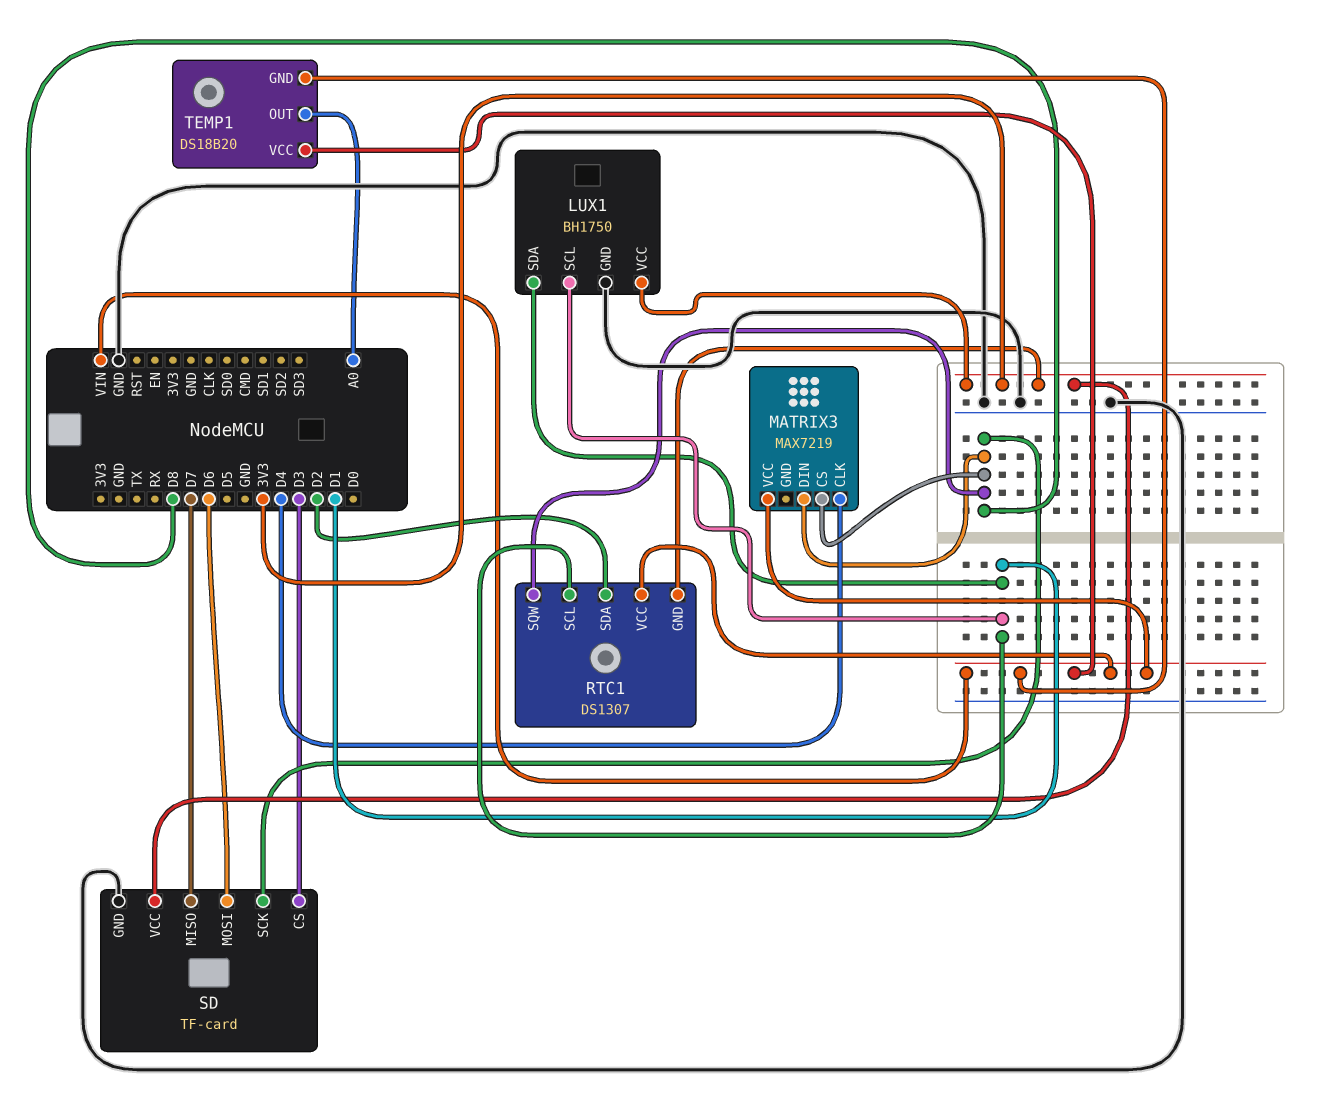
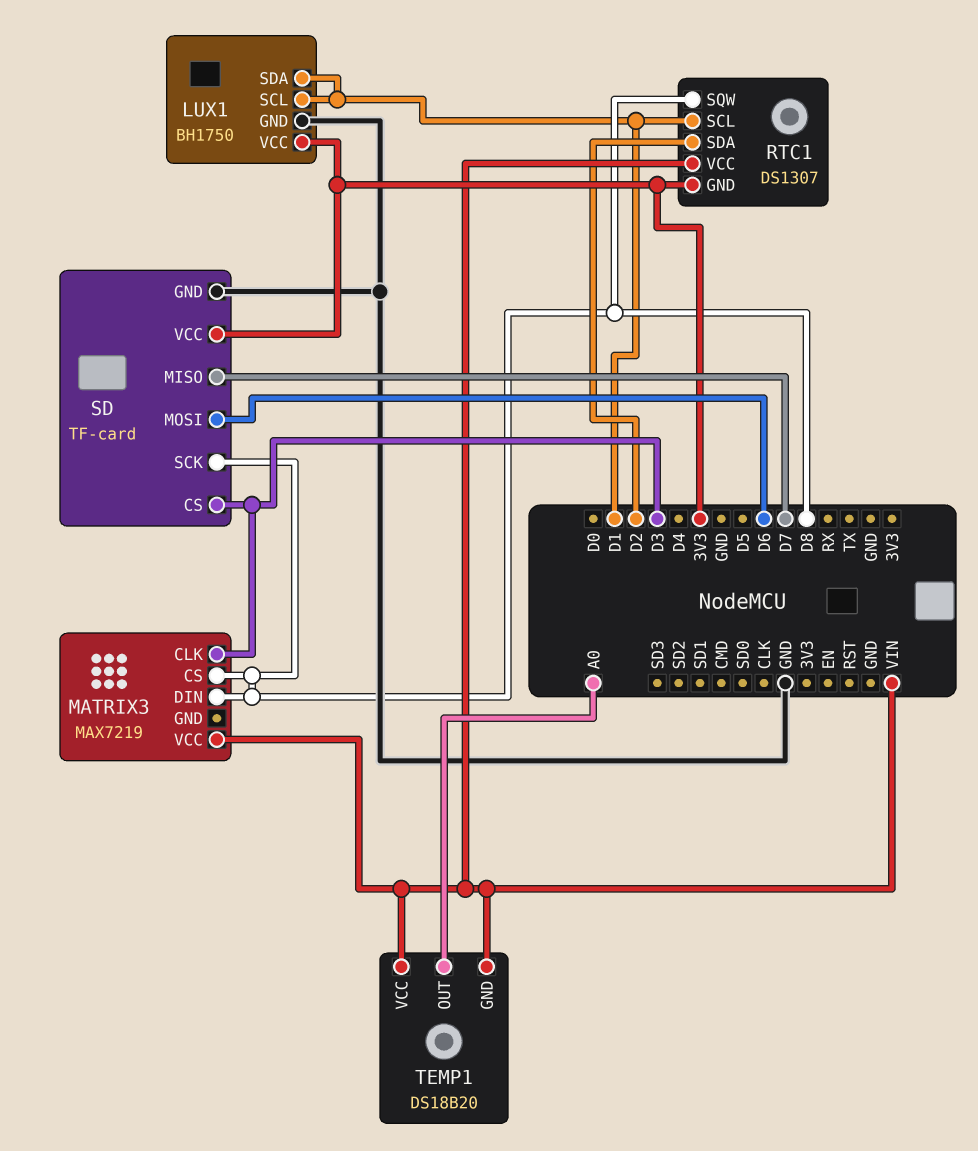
MATRIX3 pin CLK: D4 -> D3

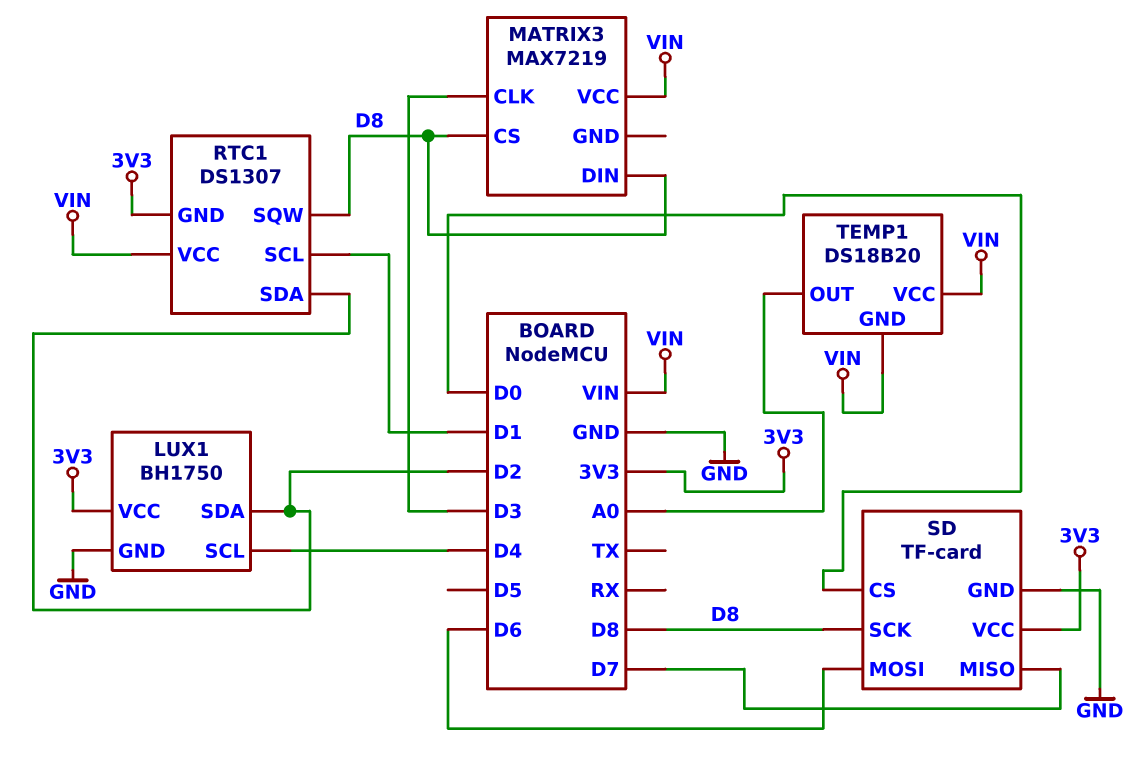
LUX1 pin SCL: D1 -> D4
LUX1 pin SDA: D1 -> D2
SD pin CS: D3 -> D0

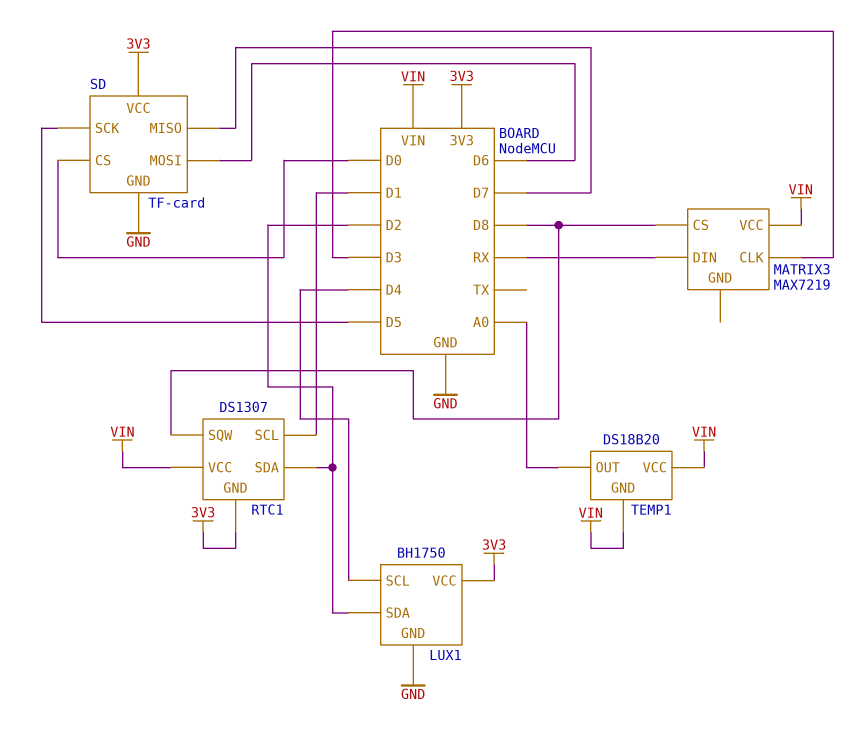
MATRIX3 pin DIN: D8 -> RX
SD pin SCK: D8 -> D5

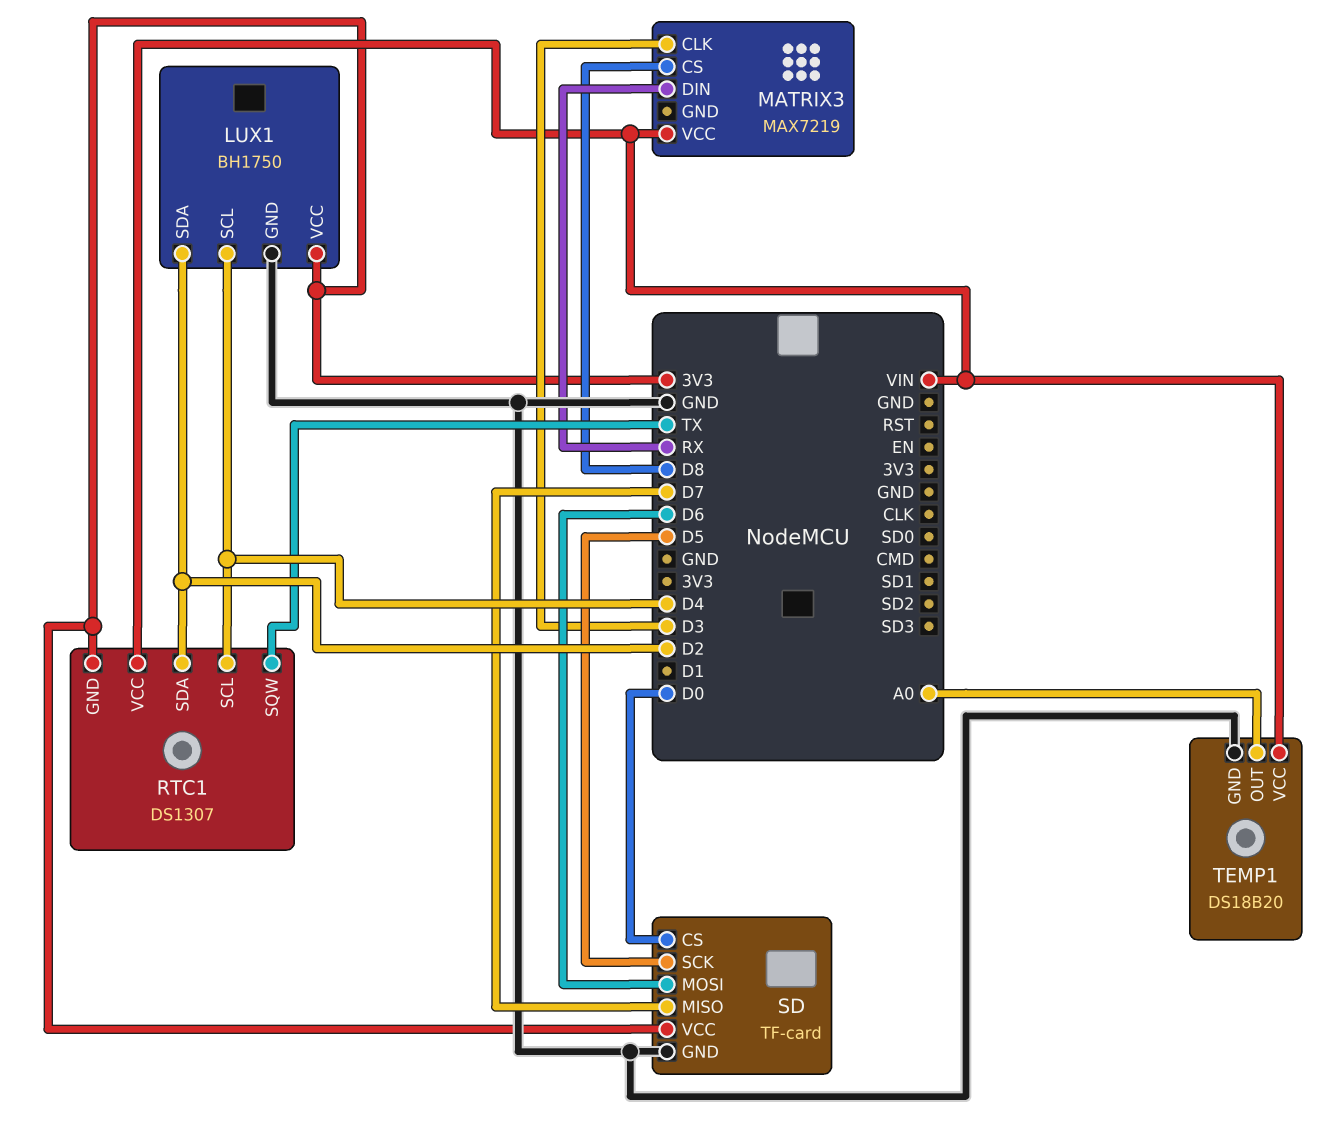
RTC1 pin SCL: D1 -> D4
RTC1 pin SQW: D8 -> TX
TEMP1 pin GND: VIN -> GND

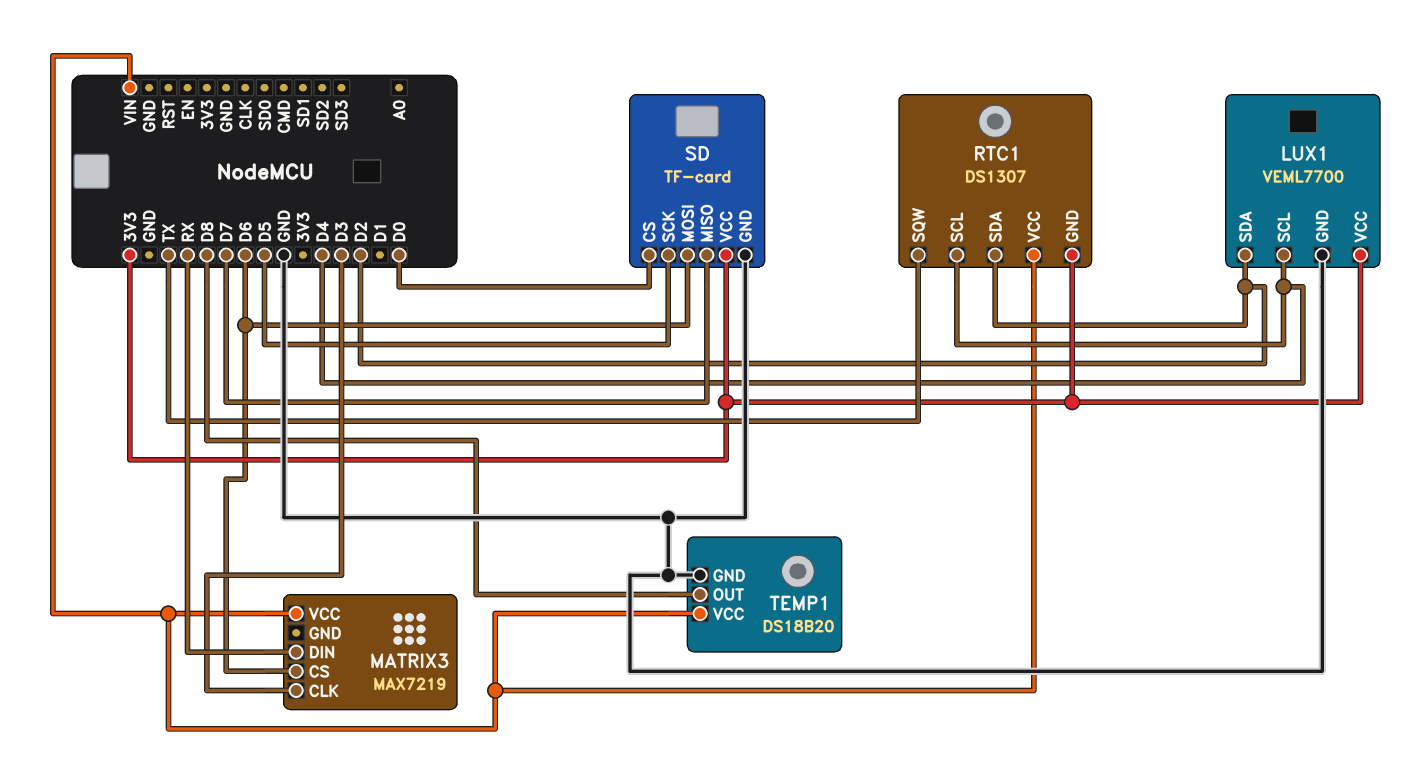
LUX1: BH1750 -> VEML7700
MATRIX3 pin CS: D8 -> D6
TEMP1 pin OUT: A0 -> D8

